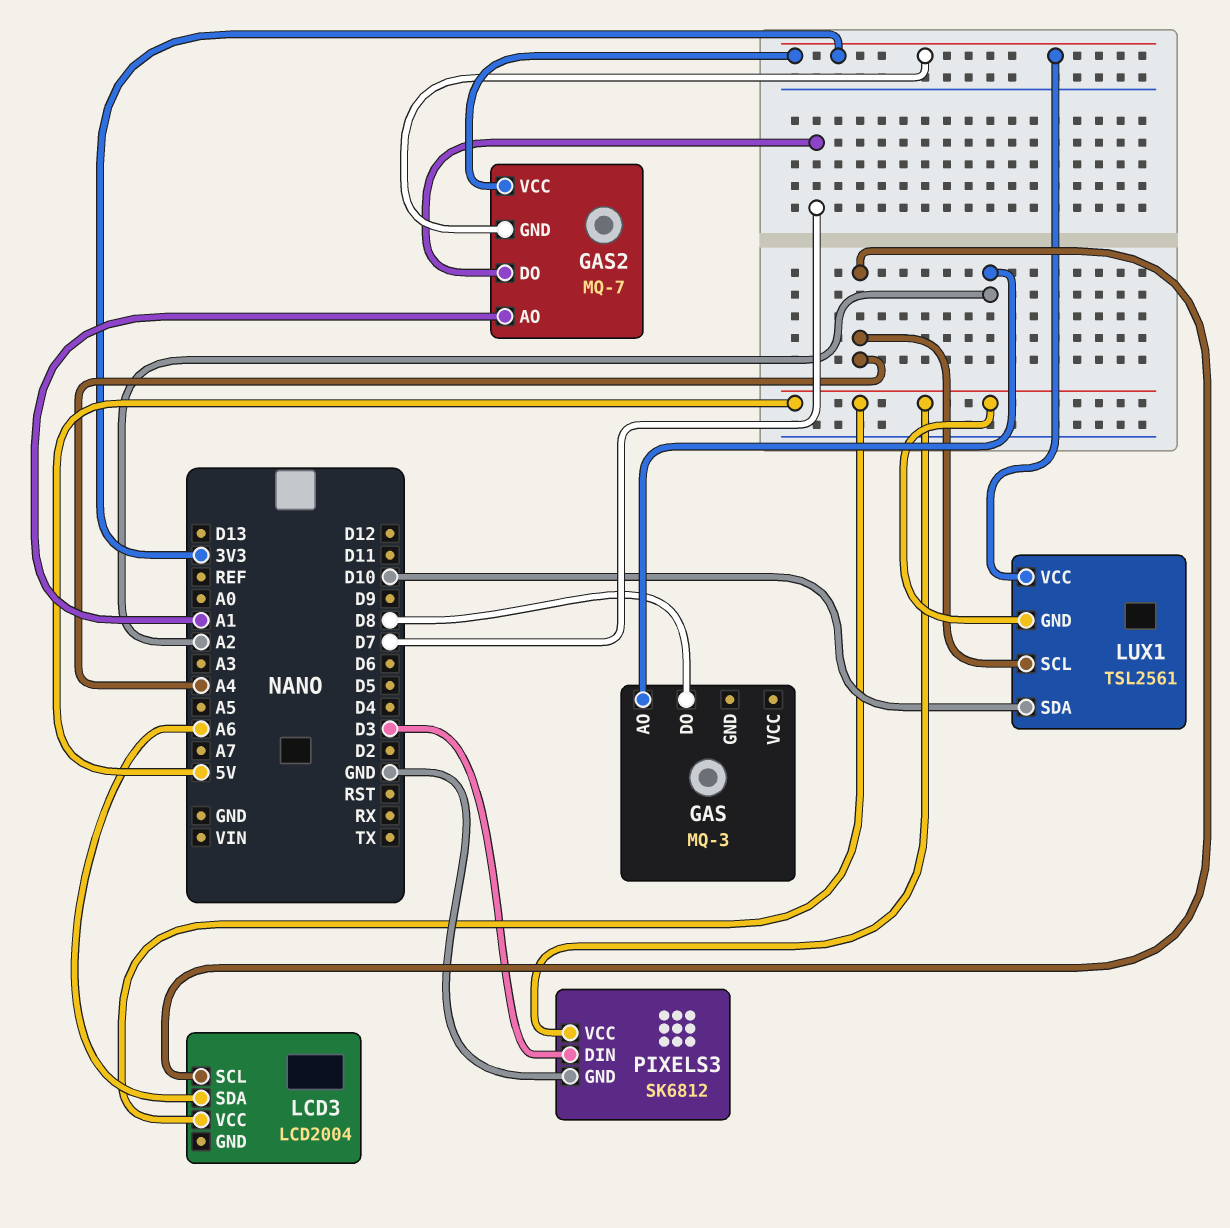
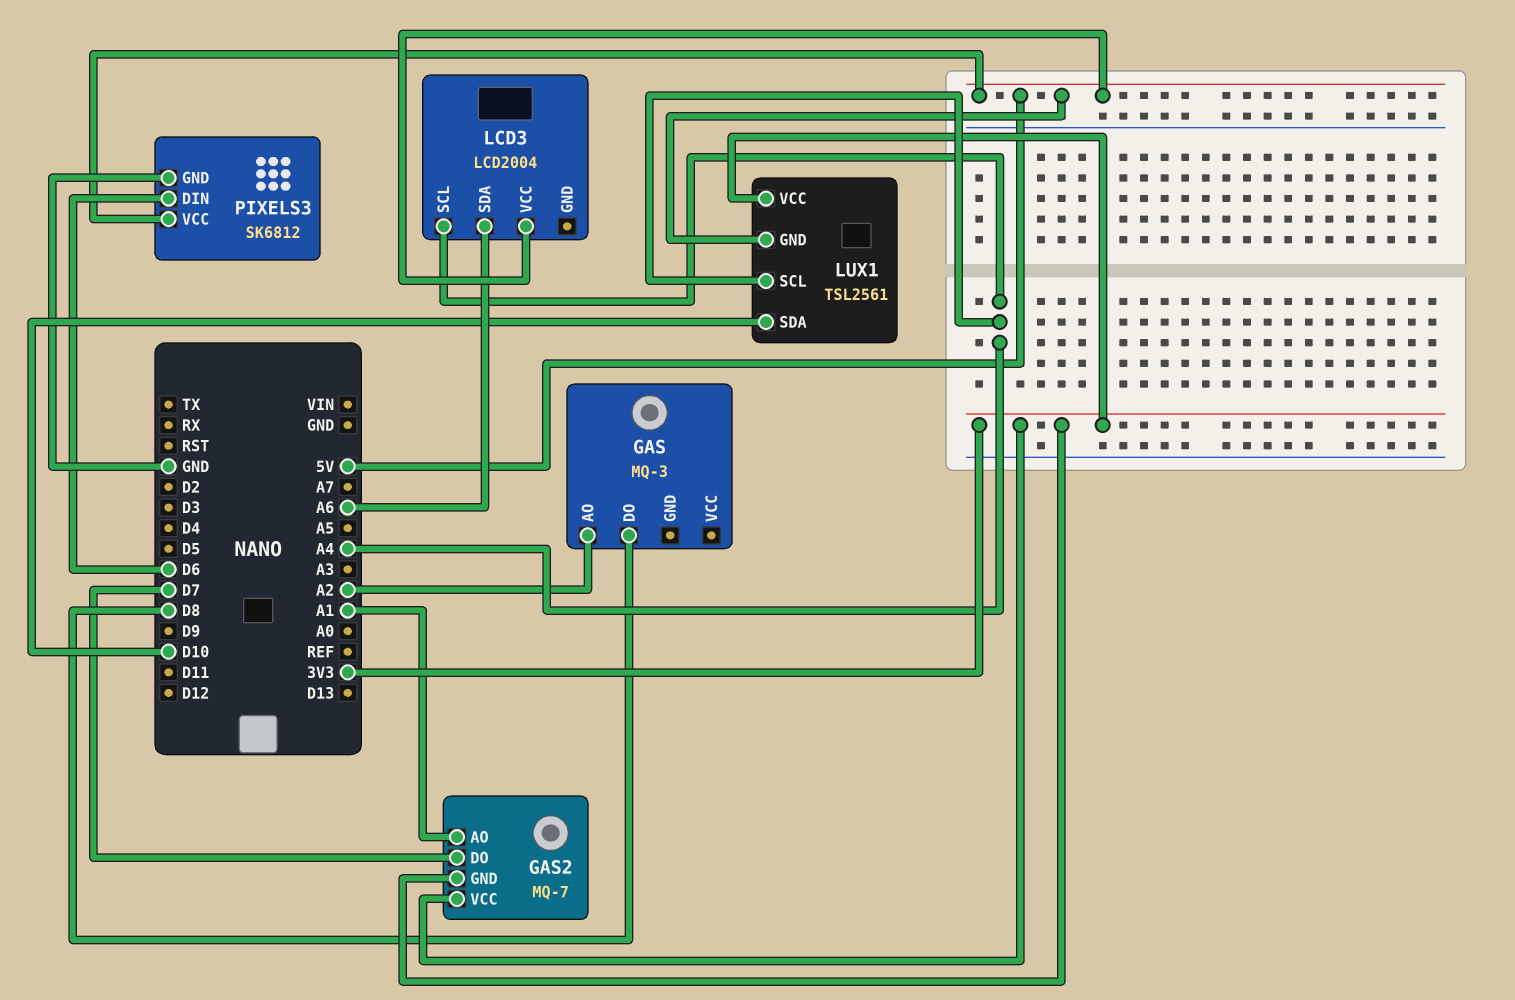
PIXELS3 pin DIN: D3 -> D6

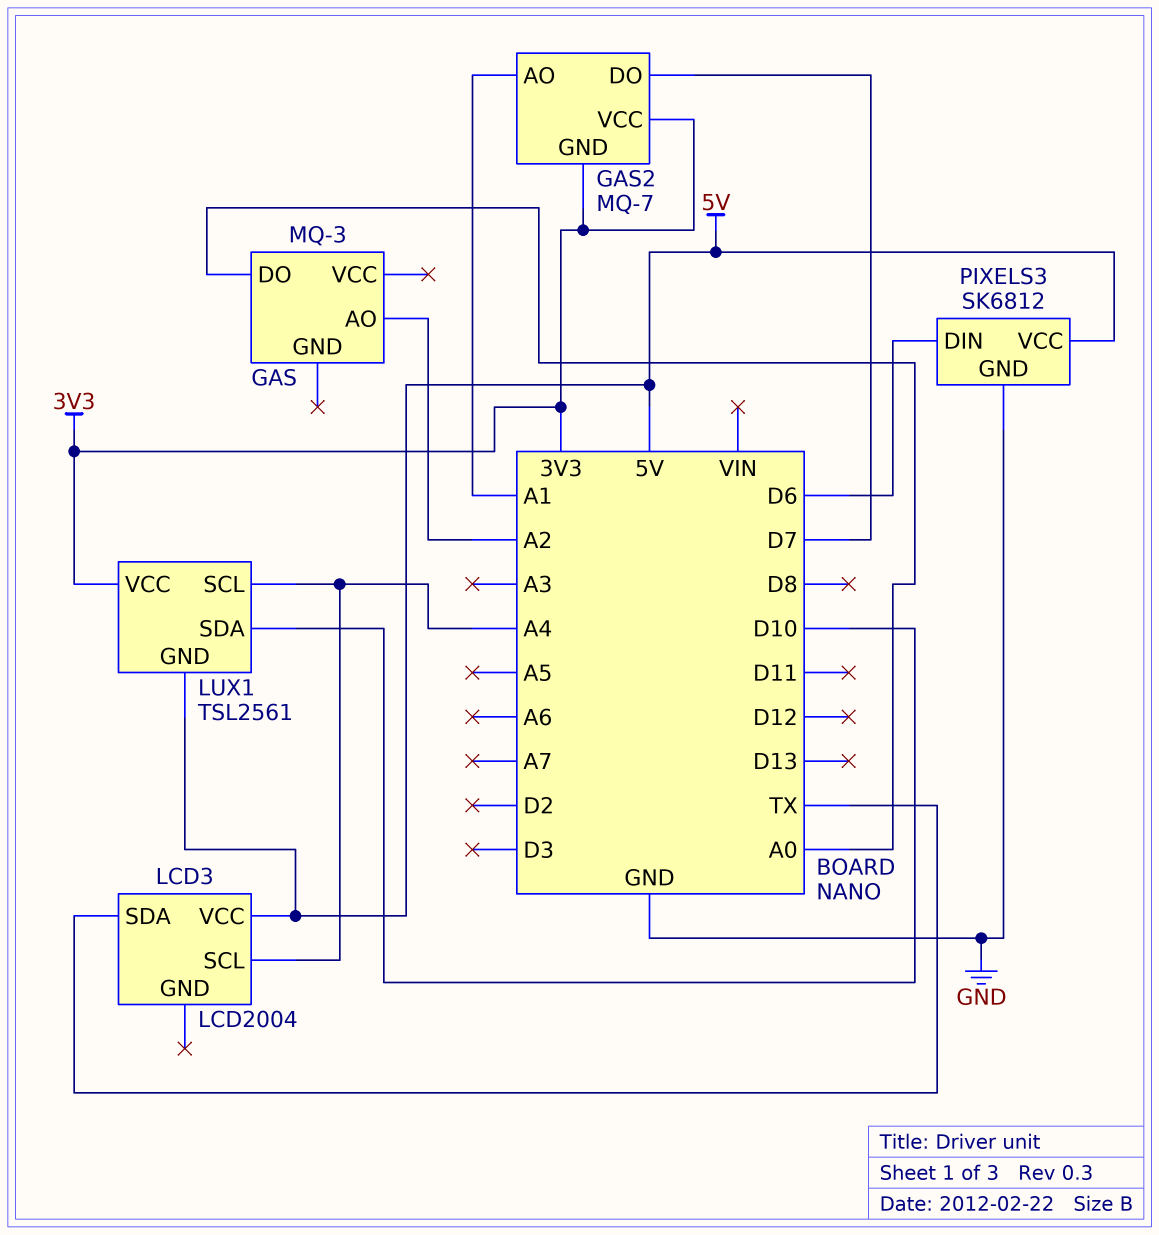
GAS pin DO: D8 -> A0
LCD3 pin SDA: A6 -> TX

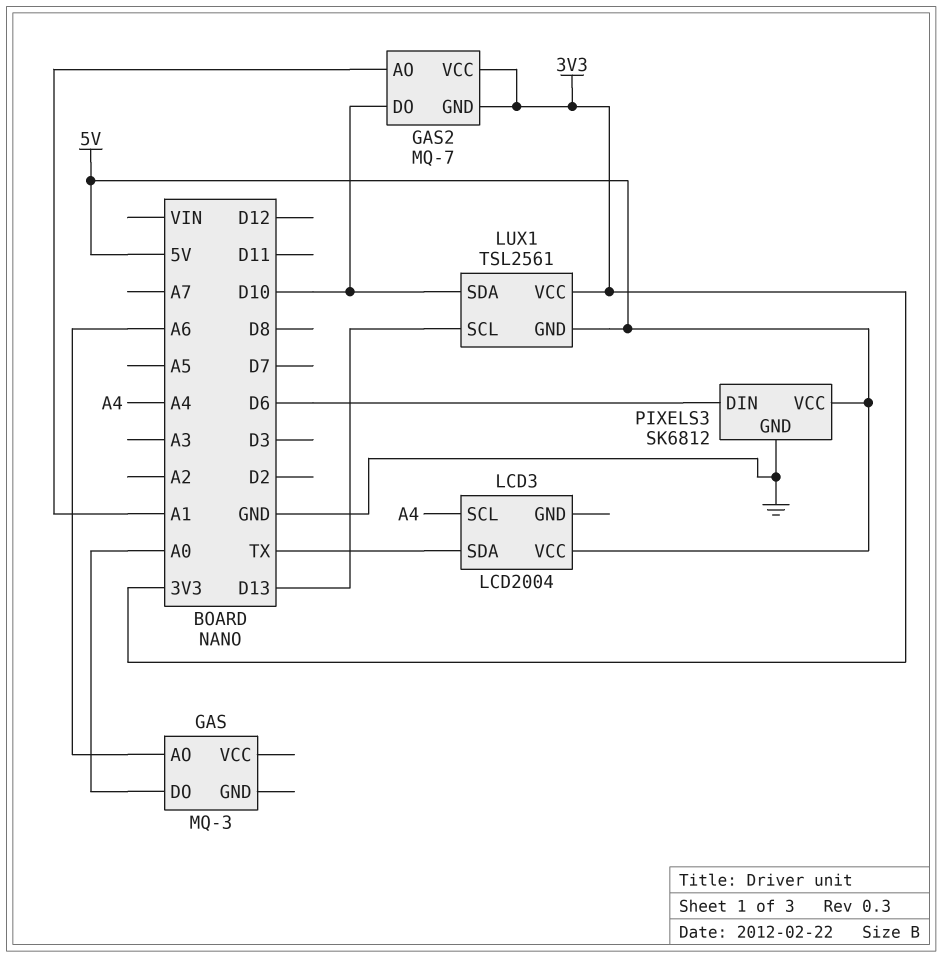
GAS pin AO: A2 -> A6
GAS2 pin DO: D7 -> D10
LUX1 pin SCL: A4 -> D13

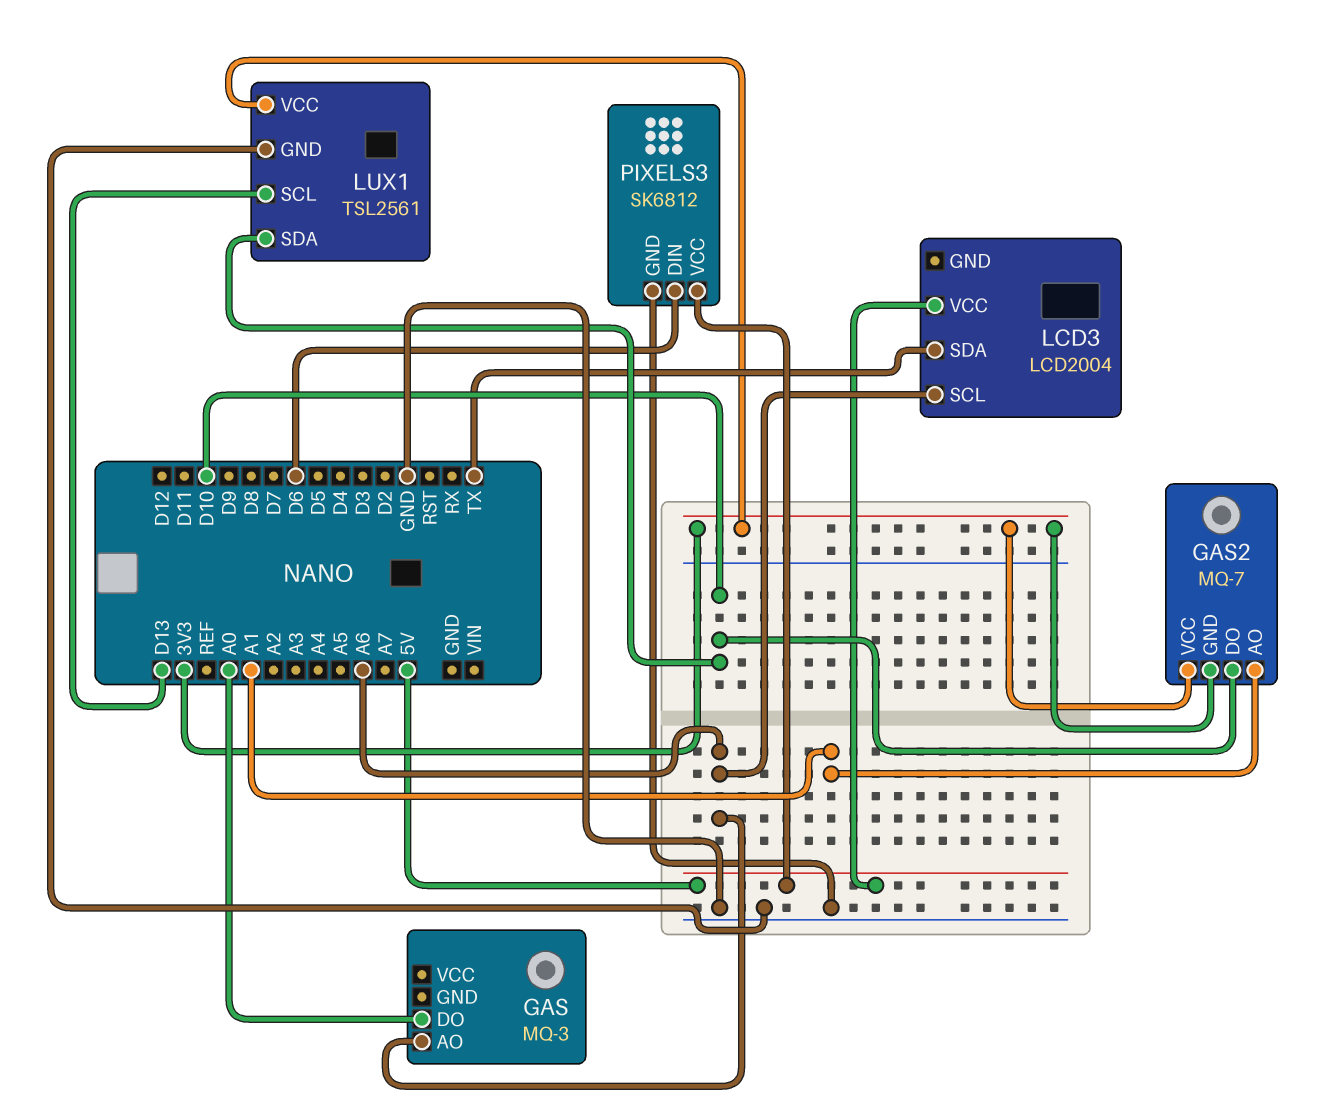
LCD3 pin SCL: A4 -> A6
LUX1 pin GND: 5V -> GND

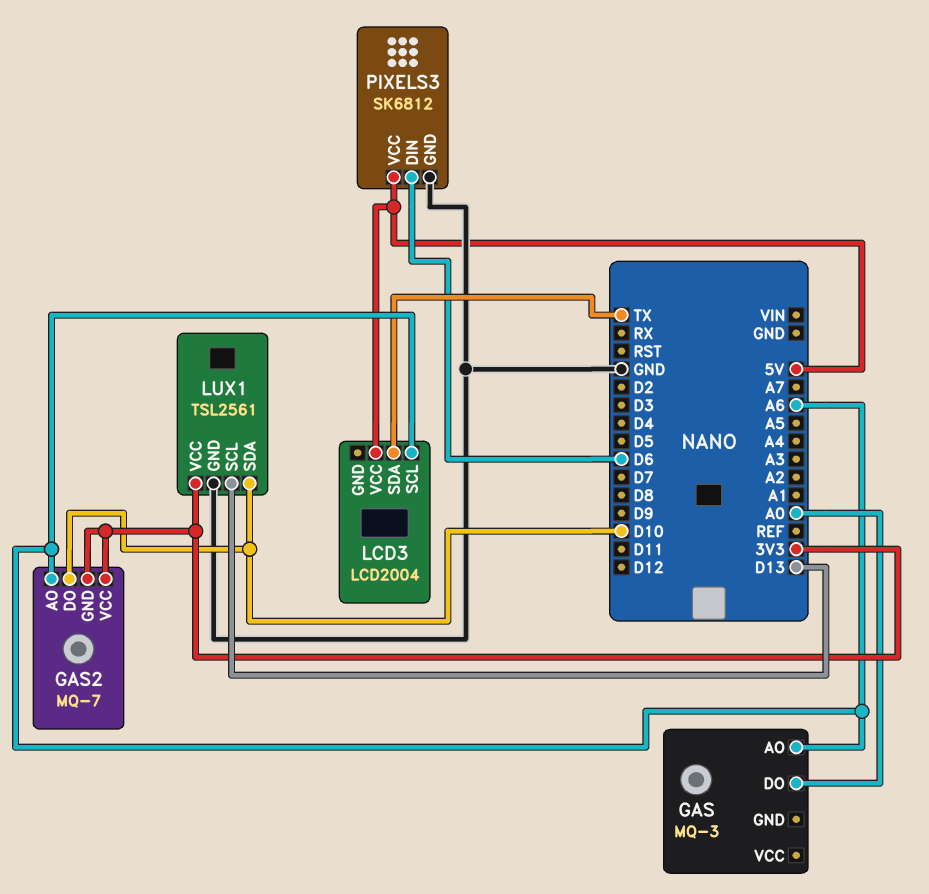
GAS2 pin AO: A1 -> A6

